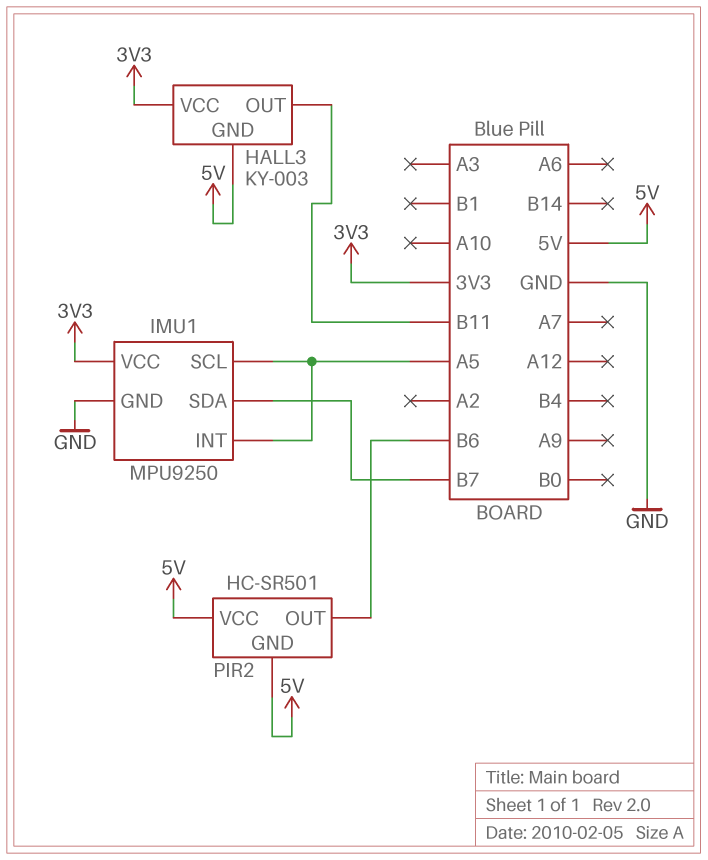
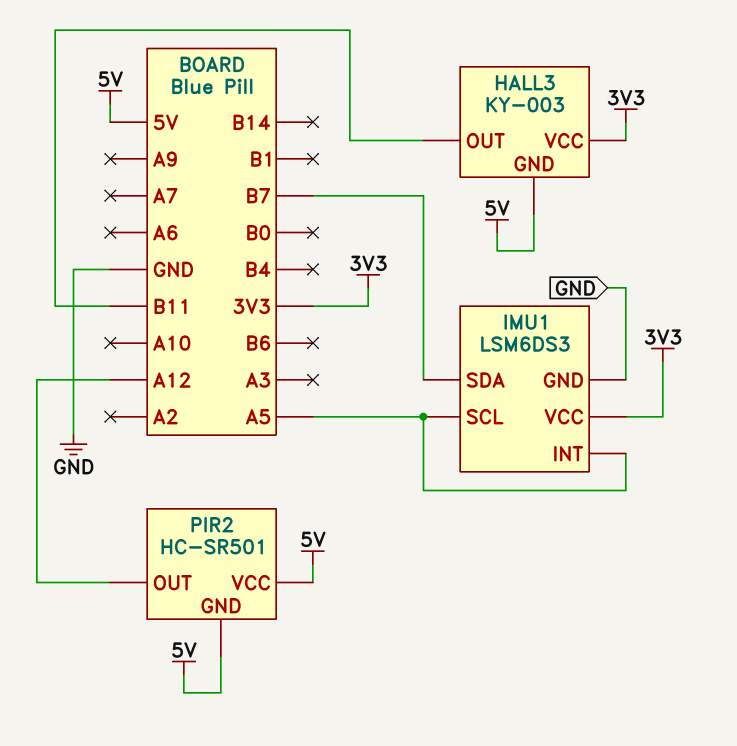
IMU1: MPU9250 -> LSM6DS3
PIR2 pin OUT: B6 -> A12

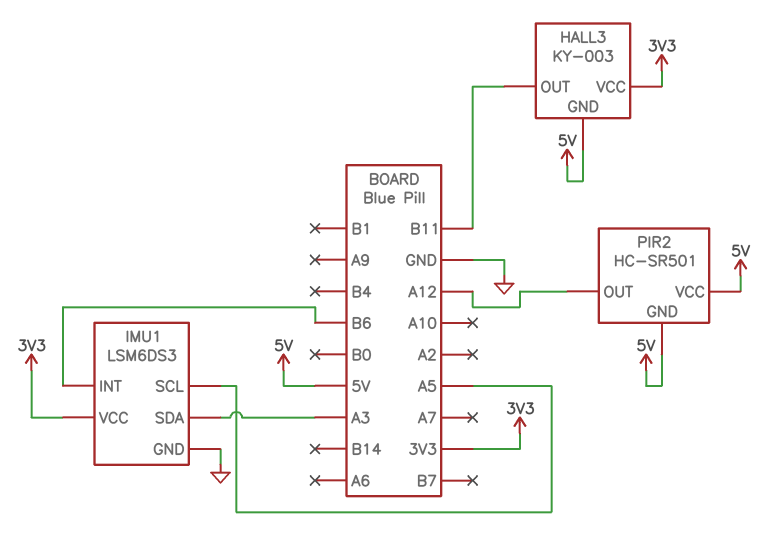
IMU1 pin INT: A5 -> B6
IMU1 pin SDA: B7 -> A3

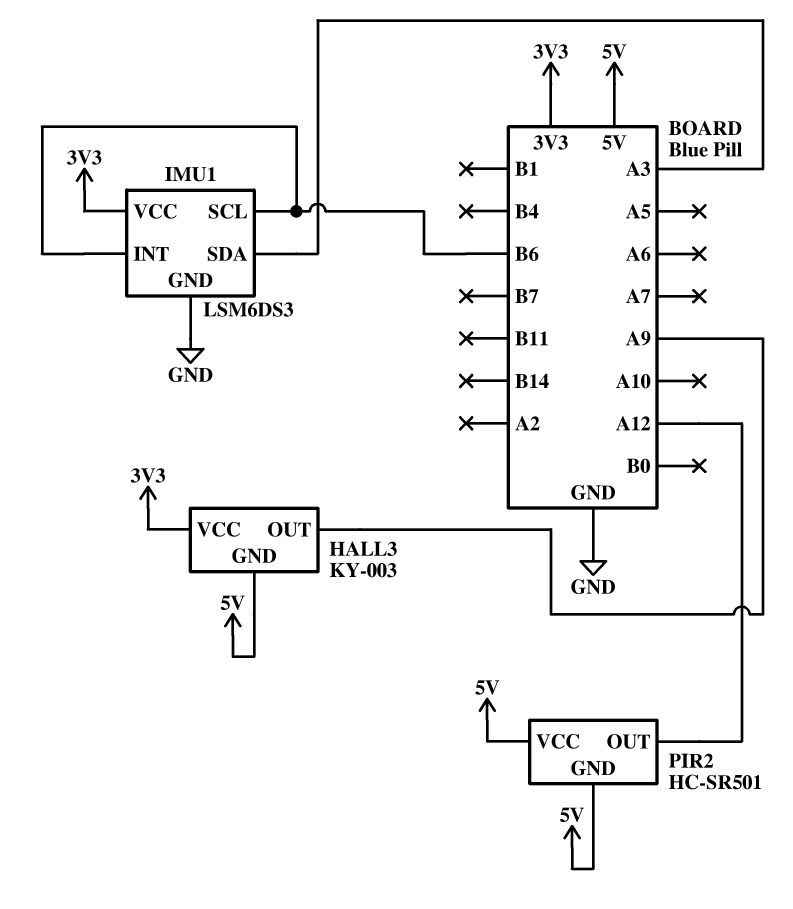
HALL3 pin OUT: B11 -> A9
IMU1 pin SCL: A5 -> B6

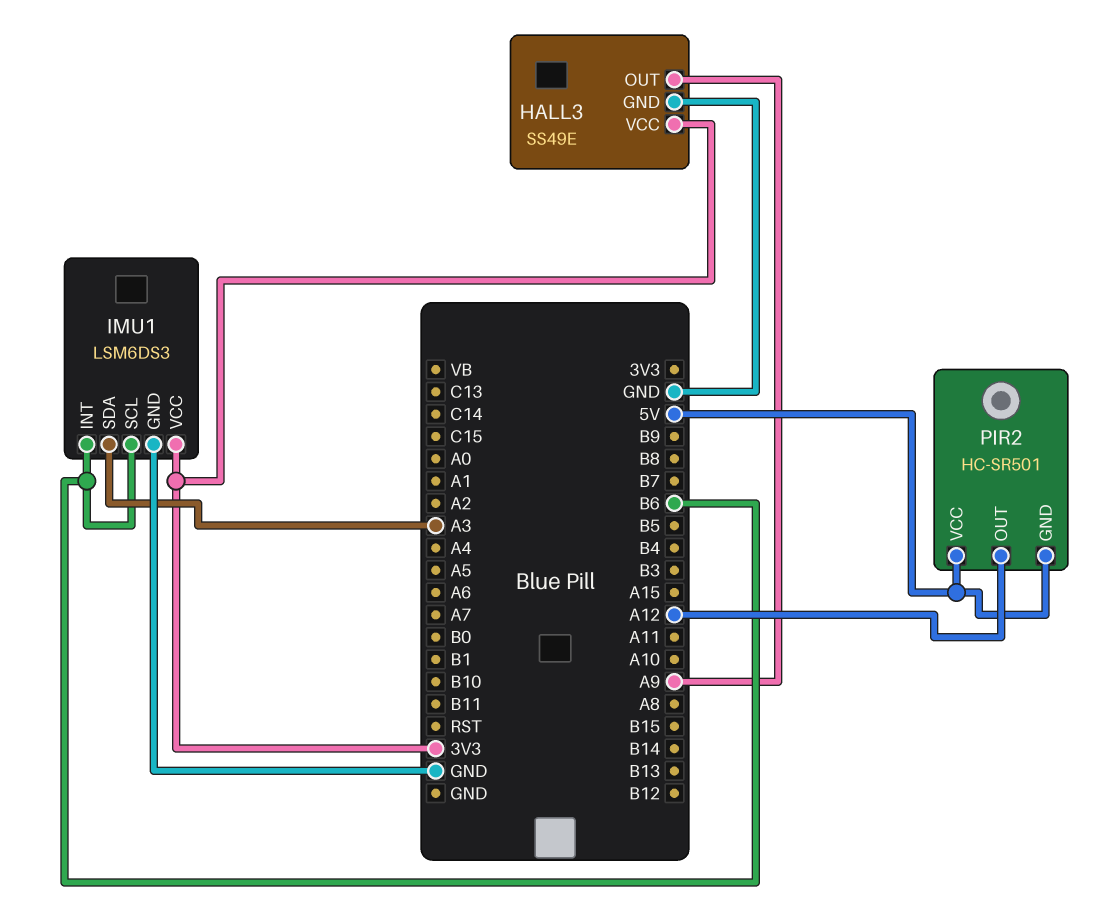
HALL3: KY-003 -> SS49E
HALL3 pin GND: 5V -> GND

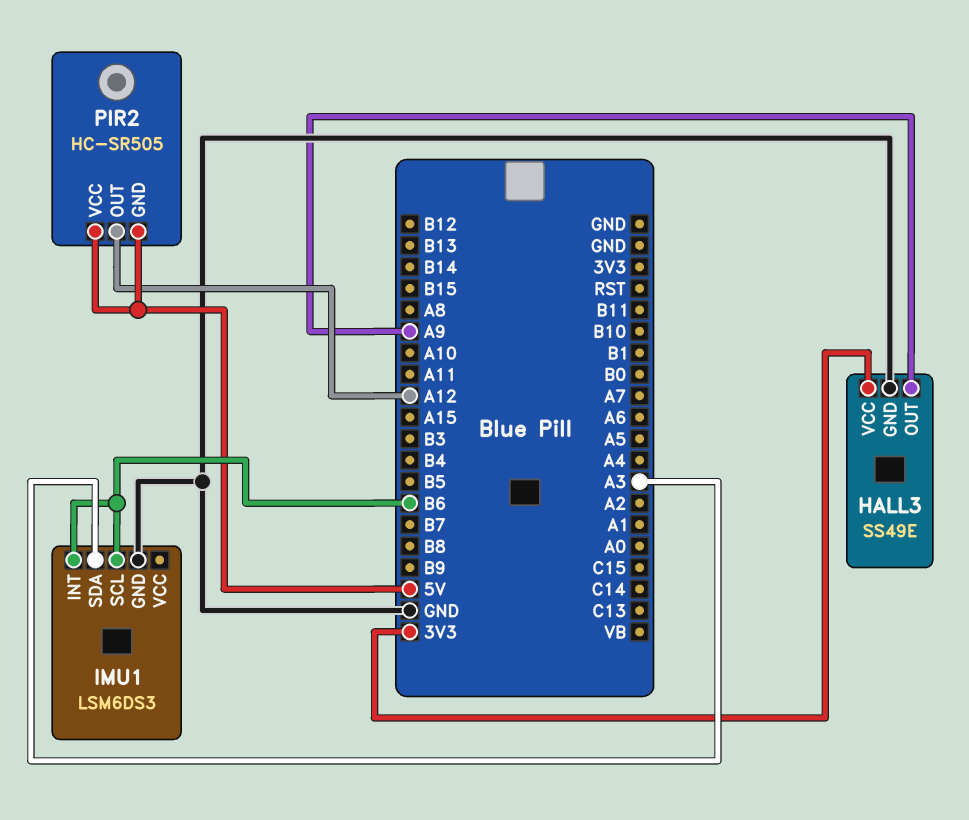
IMU1 pin VCC: 3V3 -> none
PIR2: HC-SR501 -> HC-SR505

